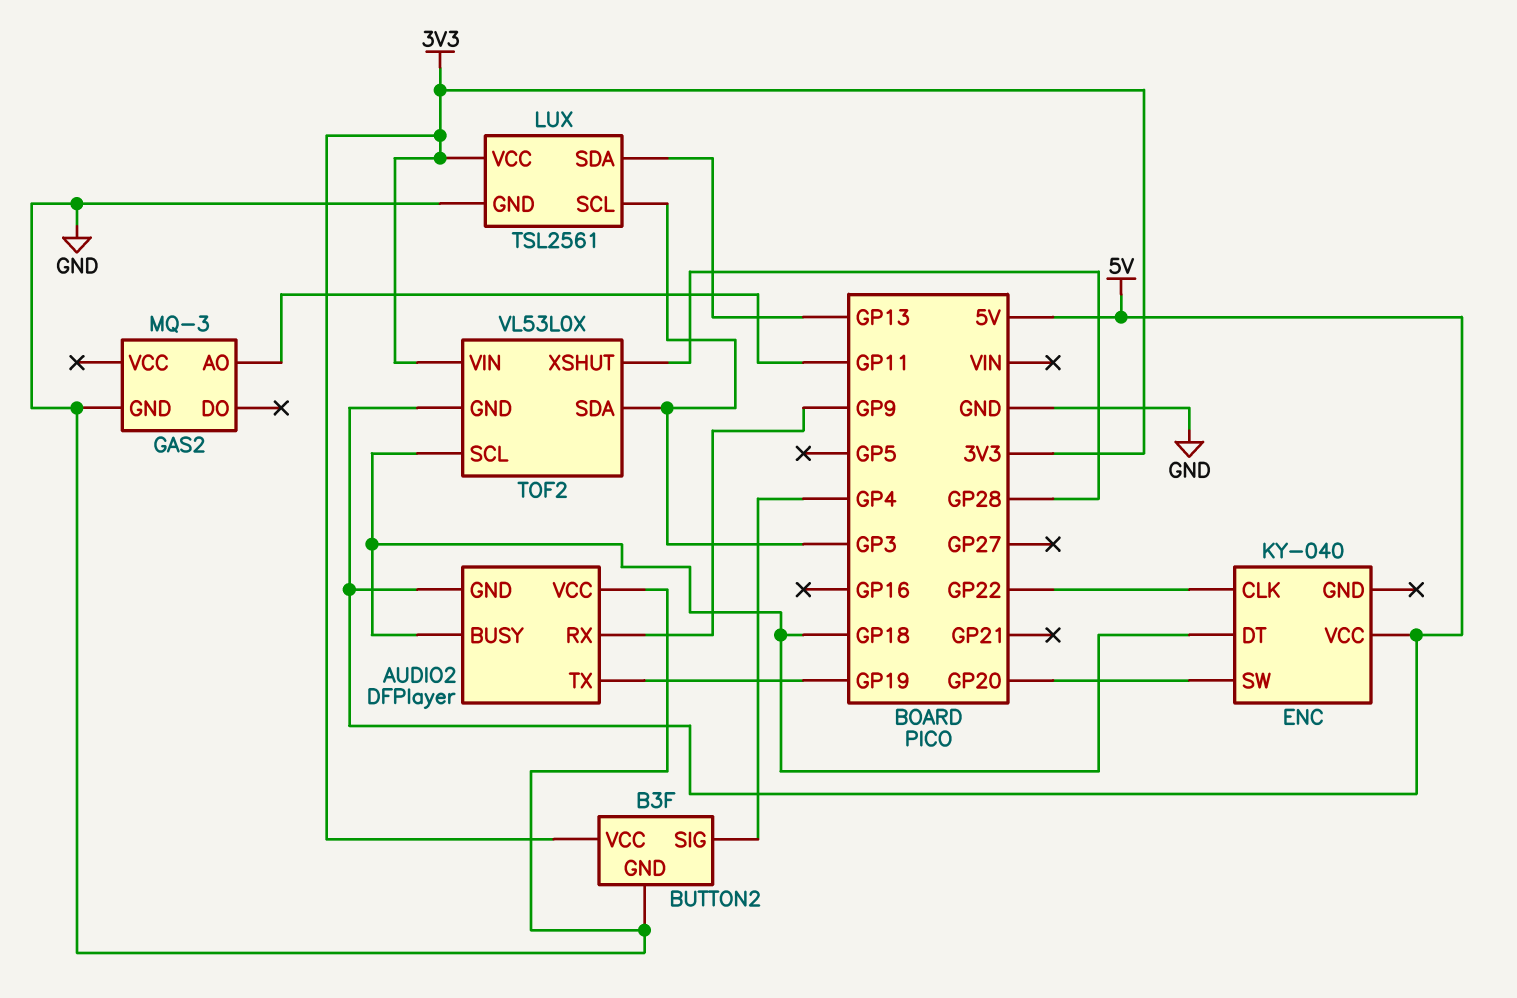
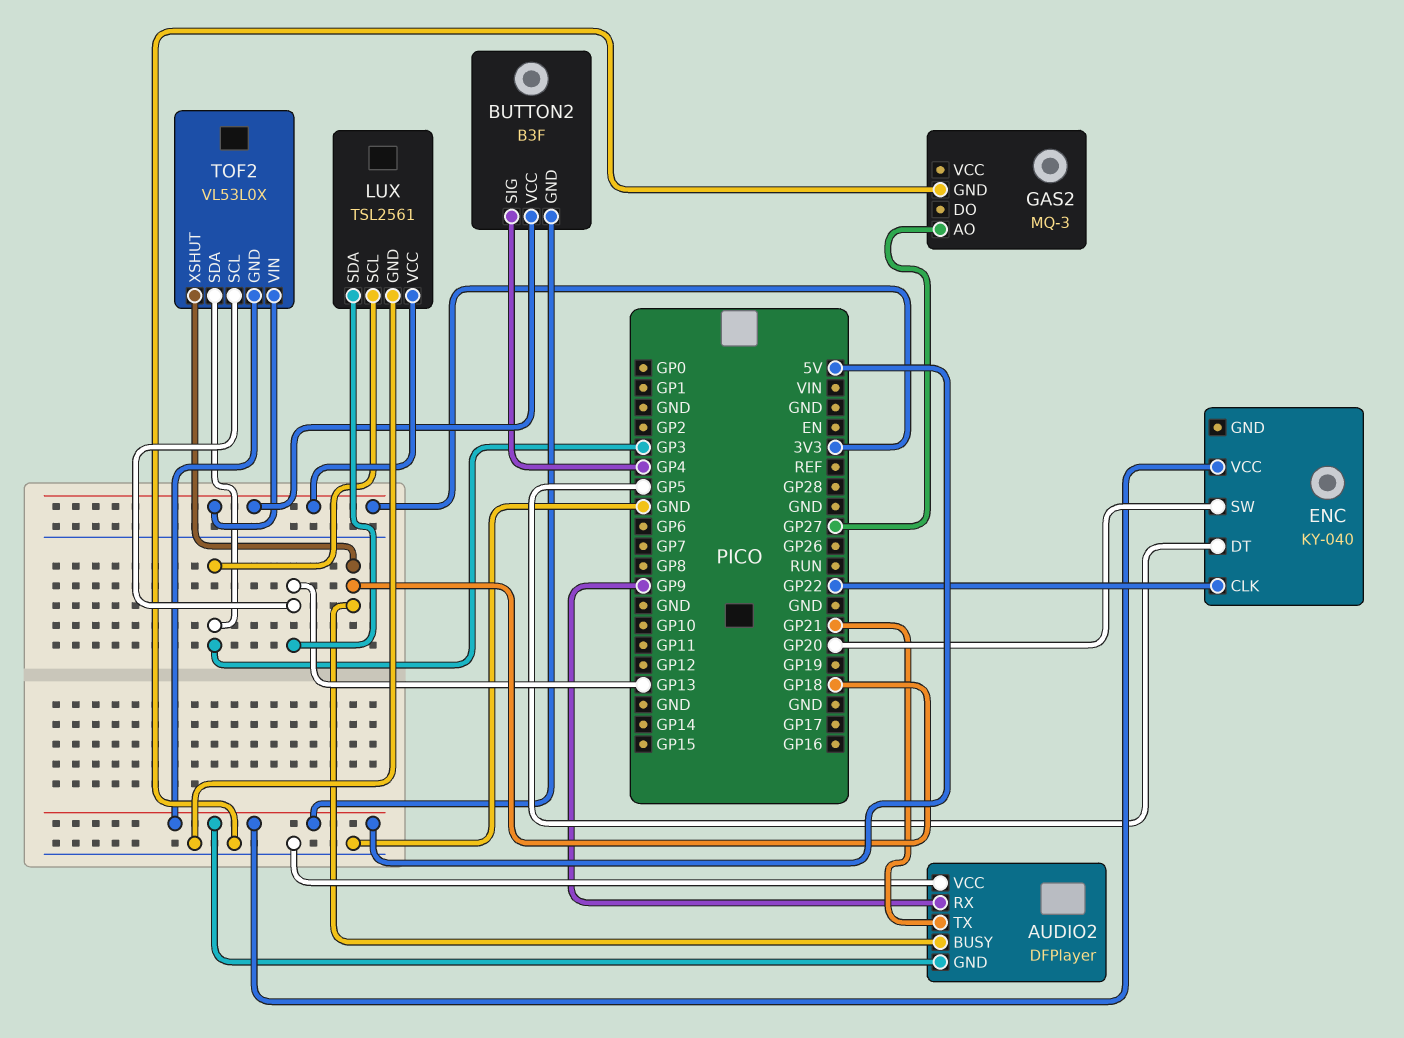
AUDIO2 pin TX: GP19 -> GP21
BUTTON2 pin GND: GND -> 5V
ENC pin DT: GP18 -> GP5
GAS2 pin AO: GP11 -> GP27
TOF2 pin SCL: GP18 -> GP13
TOF2 pin XSHUT: GP28 -> GP18

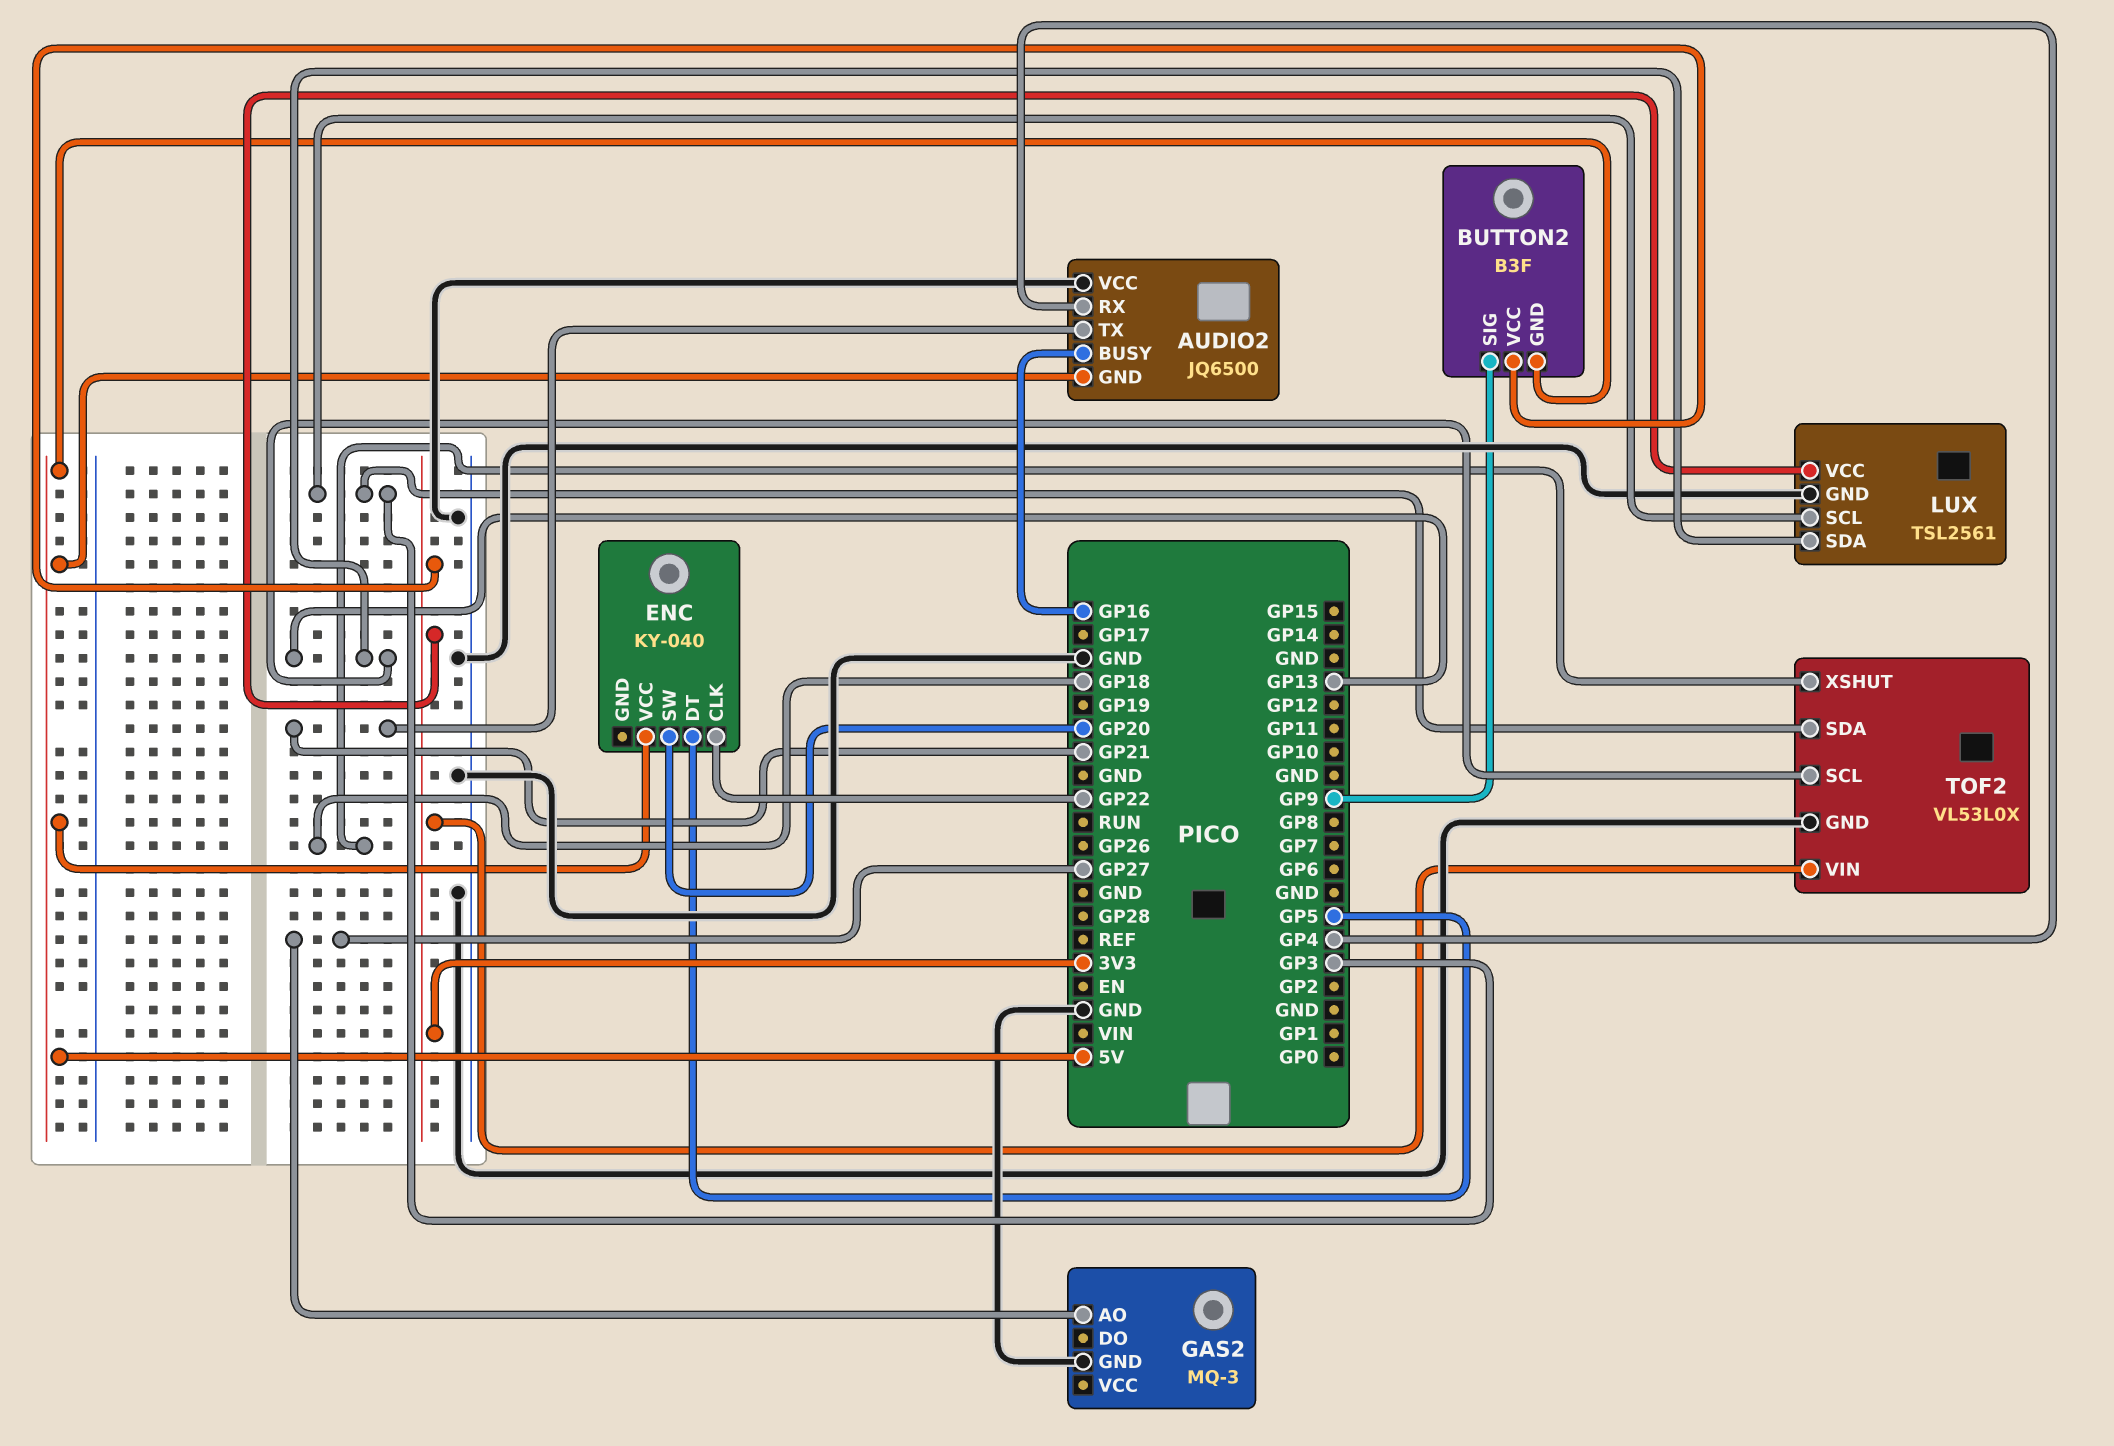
AUDIO2: DFPlayer -> JQ6500
AUDIO2 pin BUSY: GP18 -> GP16
AUDIO2 pin RX: GP9 -> GP4
BUTTON2 pin SIG: GP4 -> GP9
TOF2 pin GND: 5V -> GND

